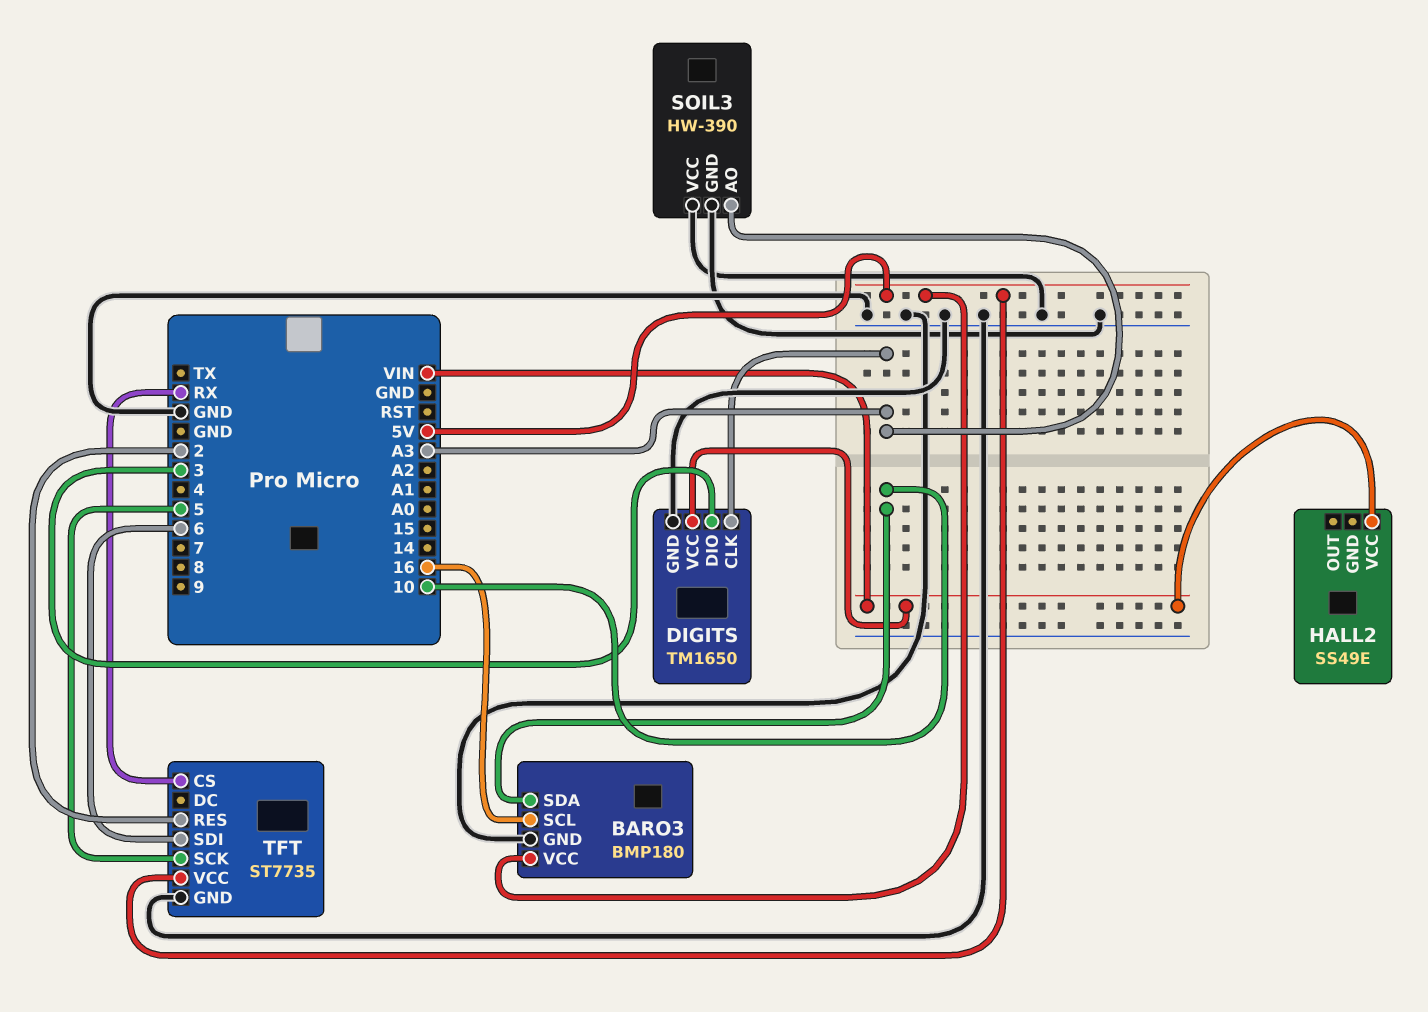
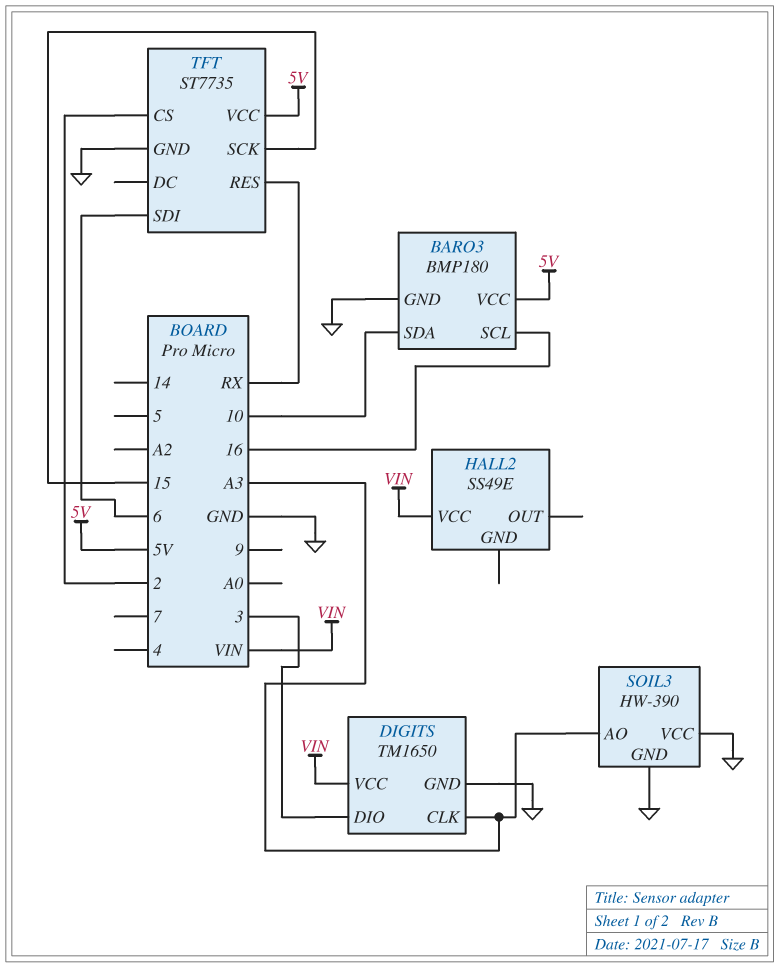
TFT pin CS: RX -> 2
TFT pin RES: 2 -> RX
TFT pin SCK: 5 -> 15

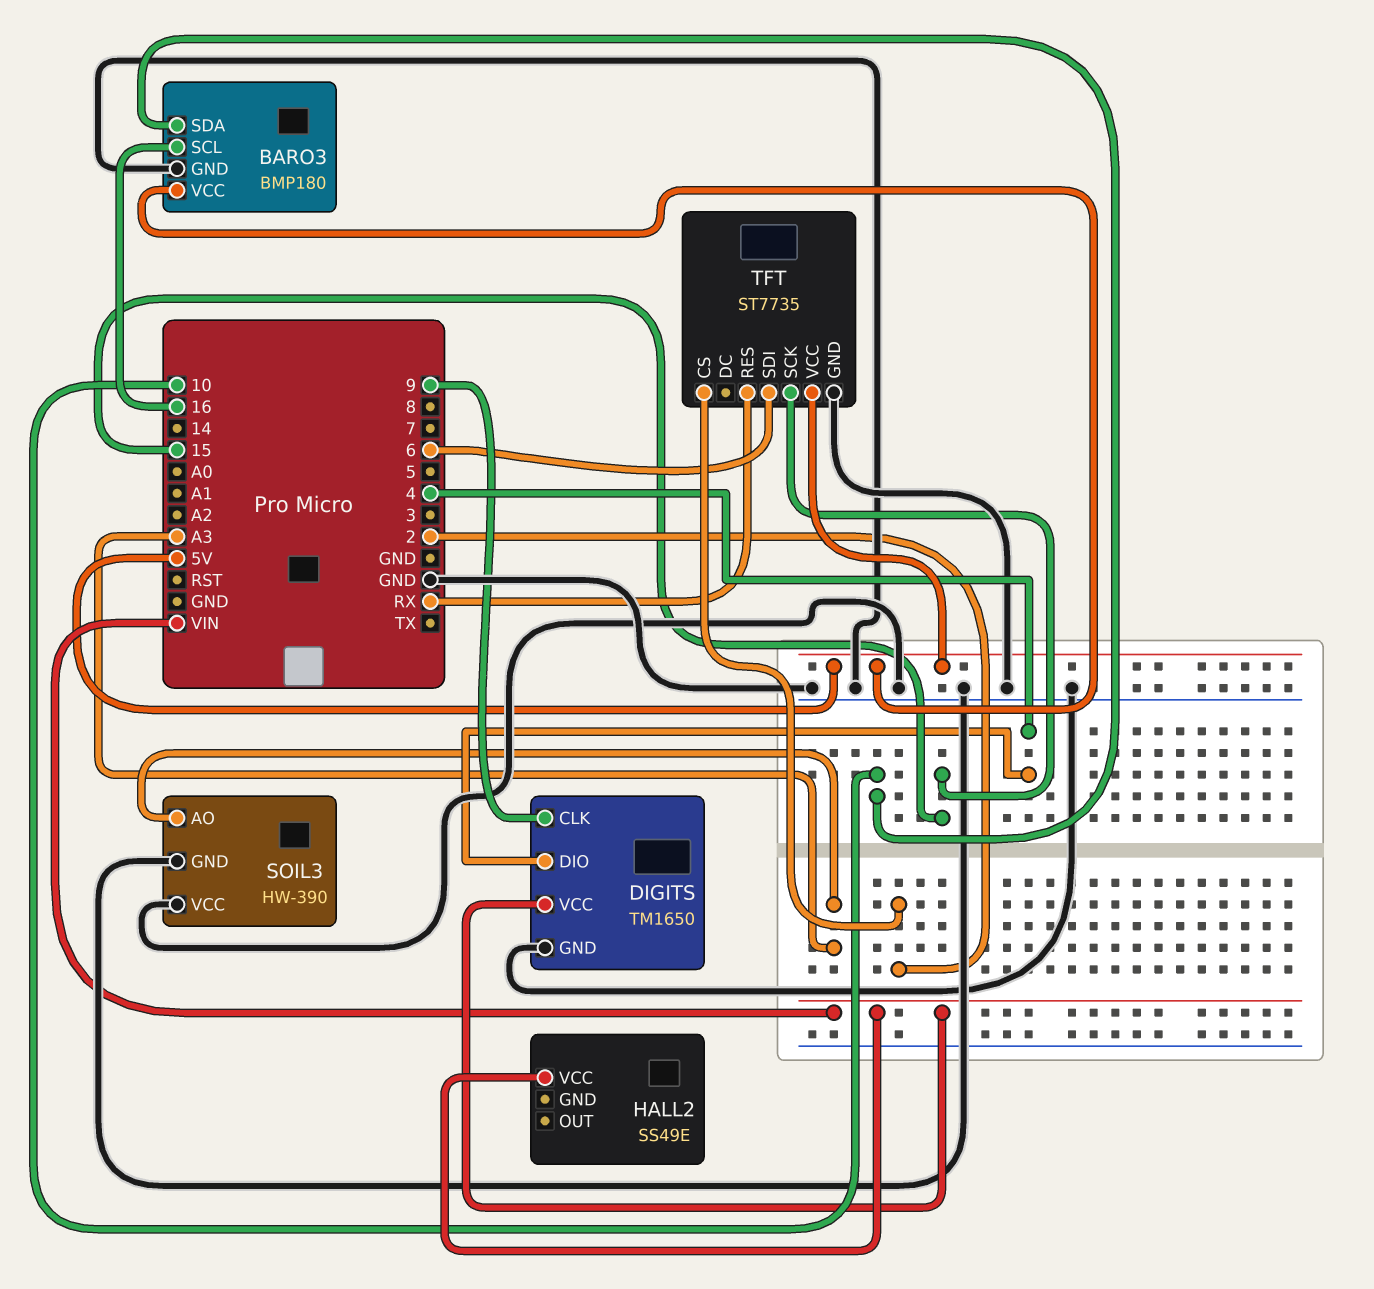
DIGITS pin CLK: A3 -> 9
DIGITS pin DIO: 3 -> 4

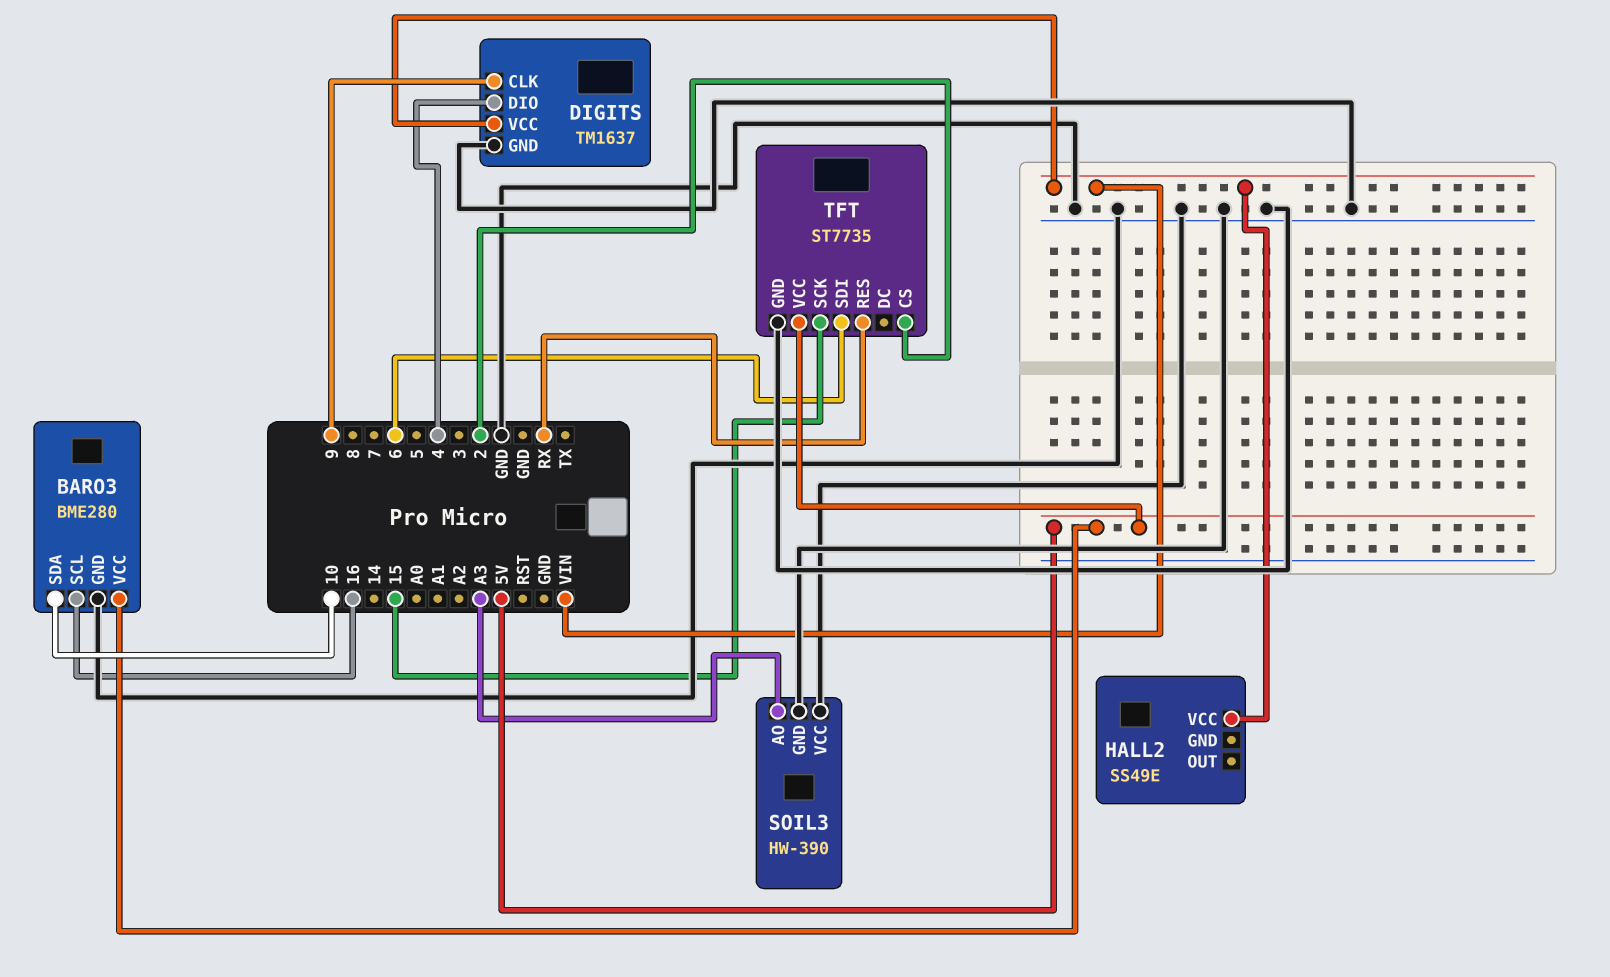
BARO3: BMP180 -> BME280
DIGITS: TM1650 -> TM1637

